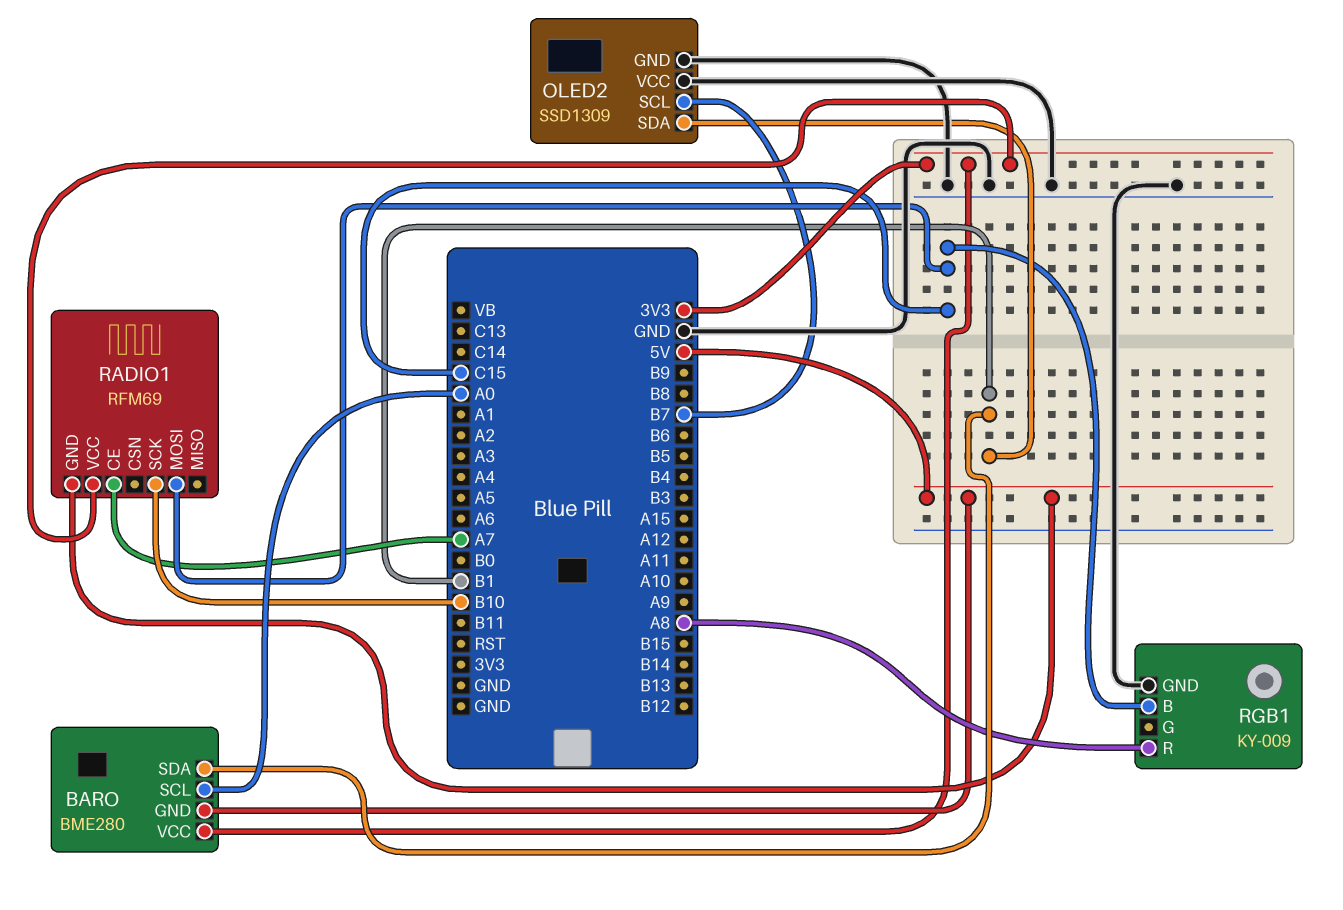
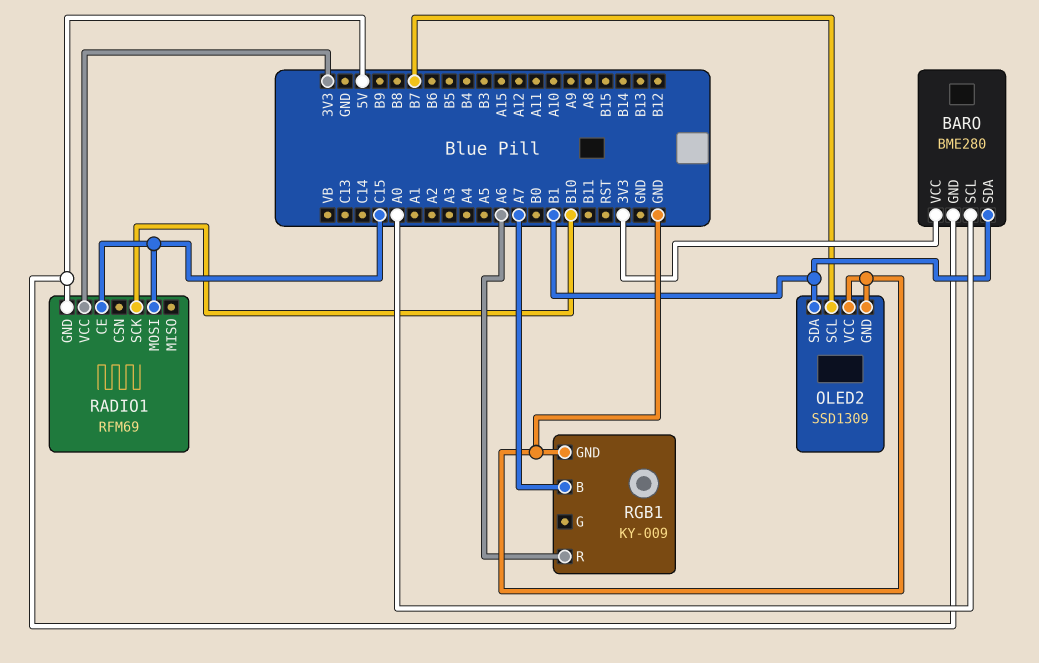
RADIO1 pin CE: A7 -> C15
RGB1 pin B: C15 -> A7
RGB1 pin R: A8 -> A6

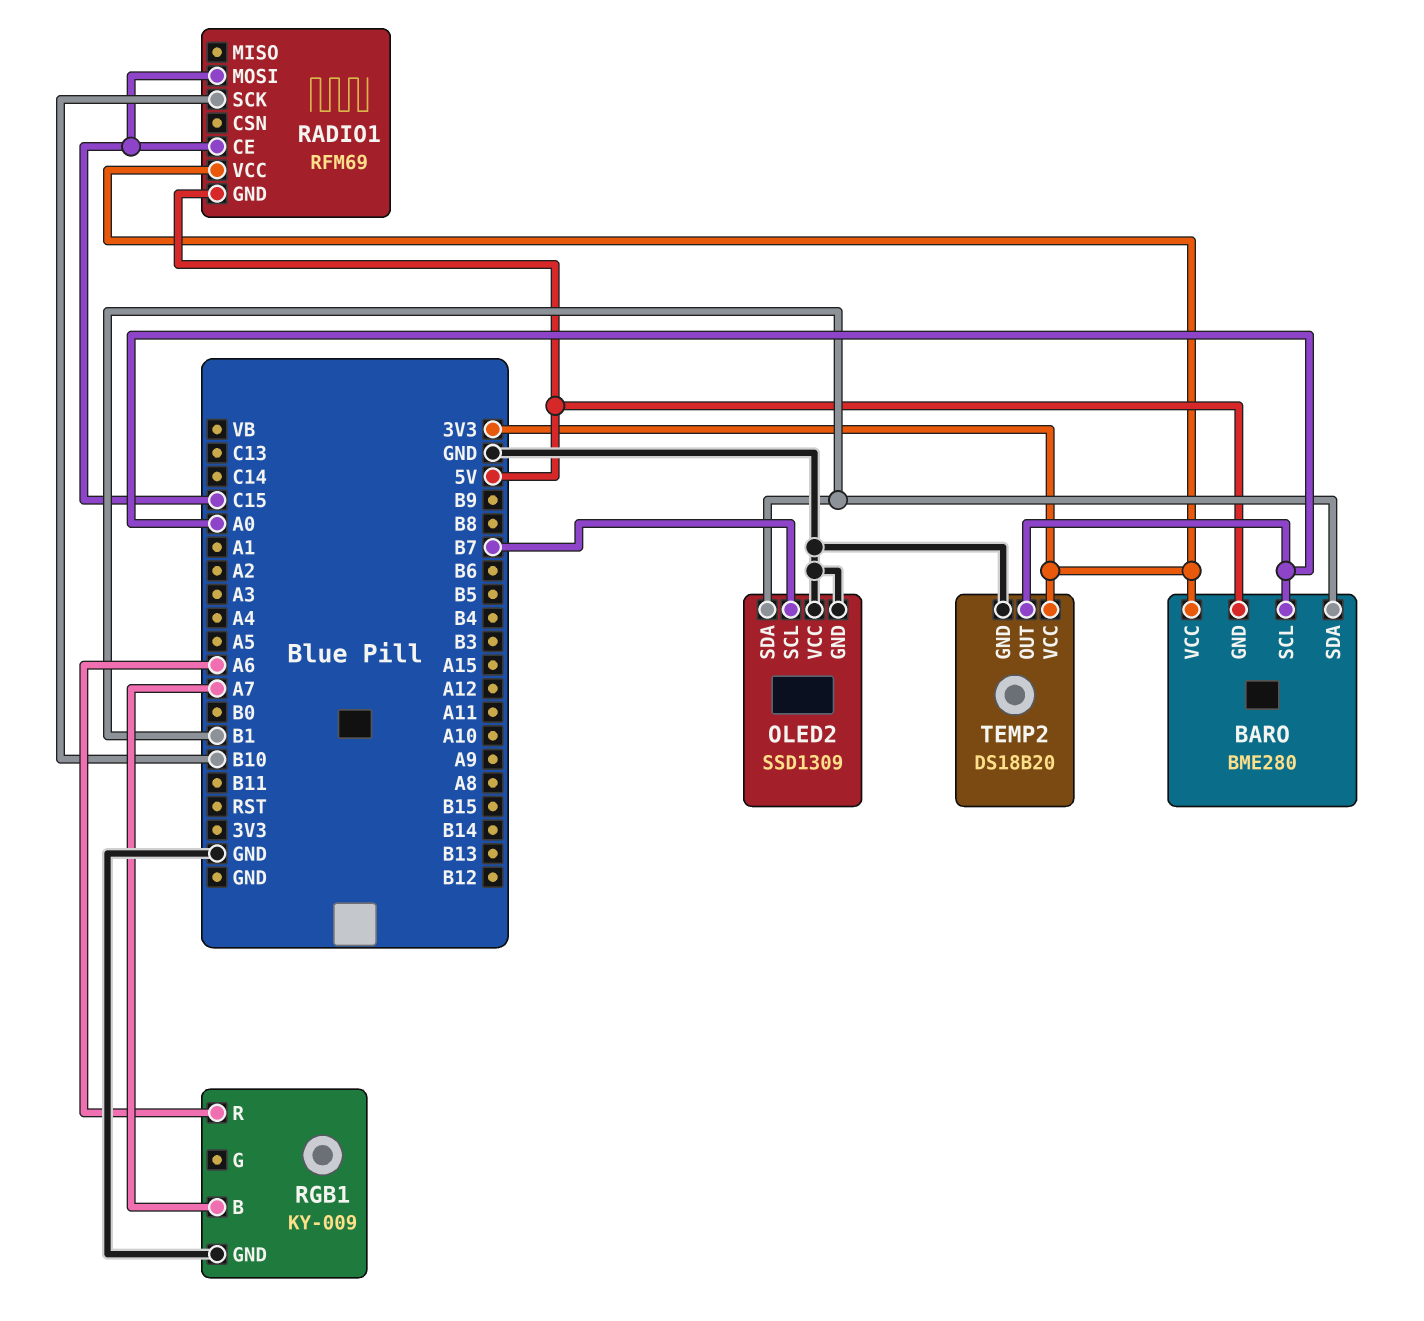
TEMP2: none -> DS18B20
TEMP2 pin GND: none -> GND
TEMP2 pin OUT: none -> A0
TEMP2 pin VCC: none -> 3V3

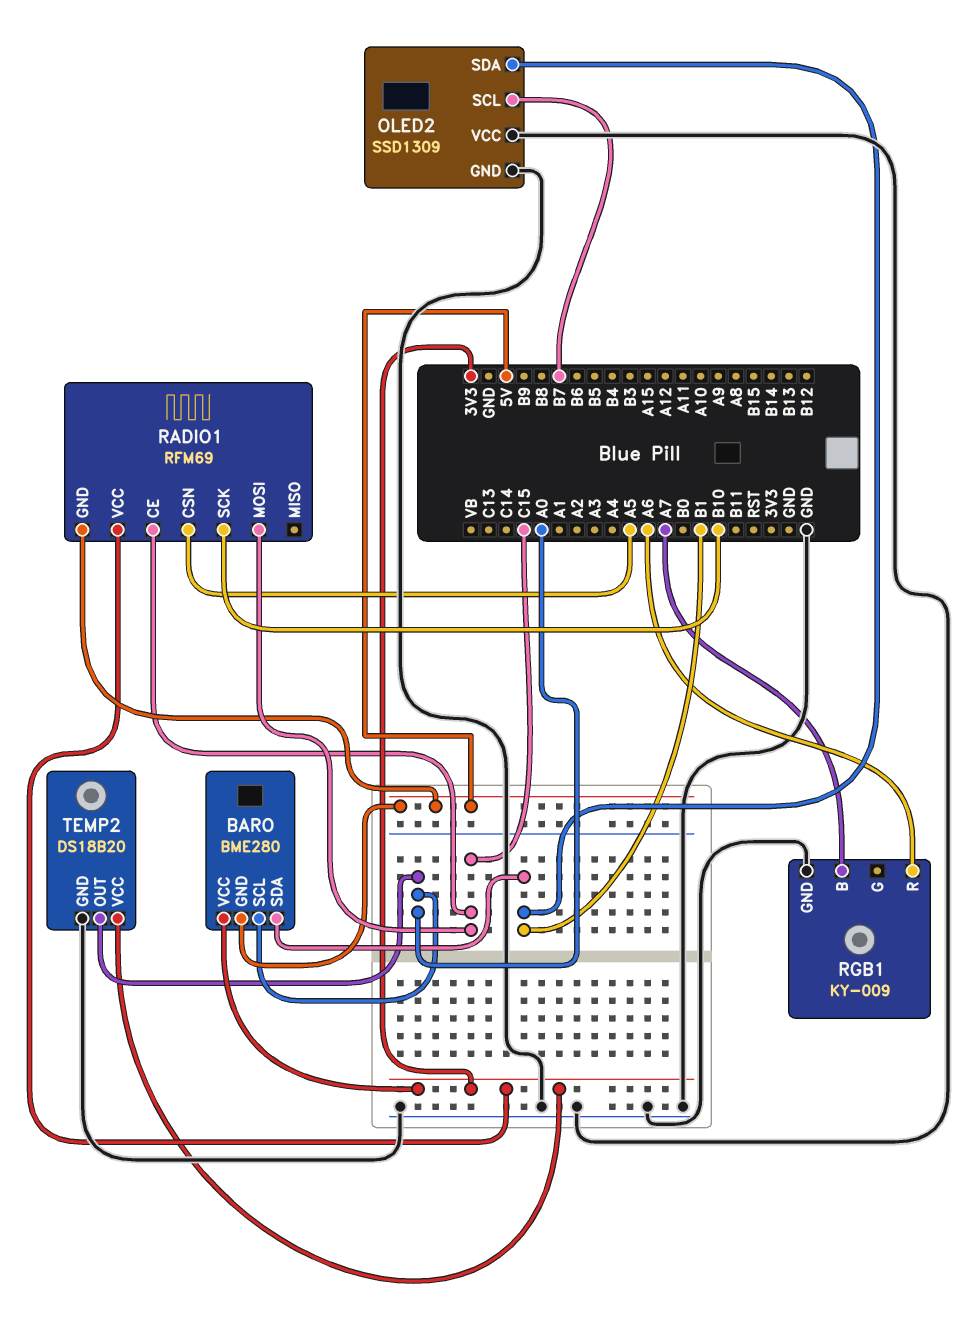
RADIO1 pin CSN: none -> A5

